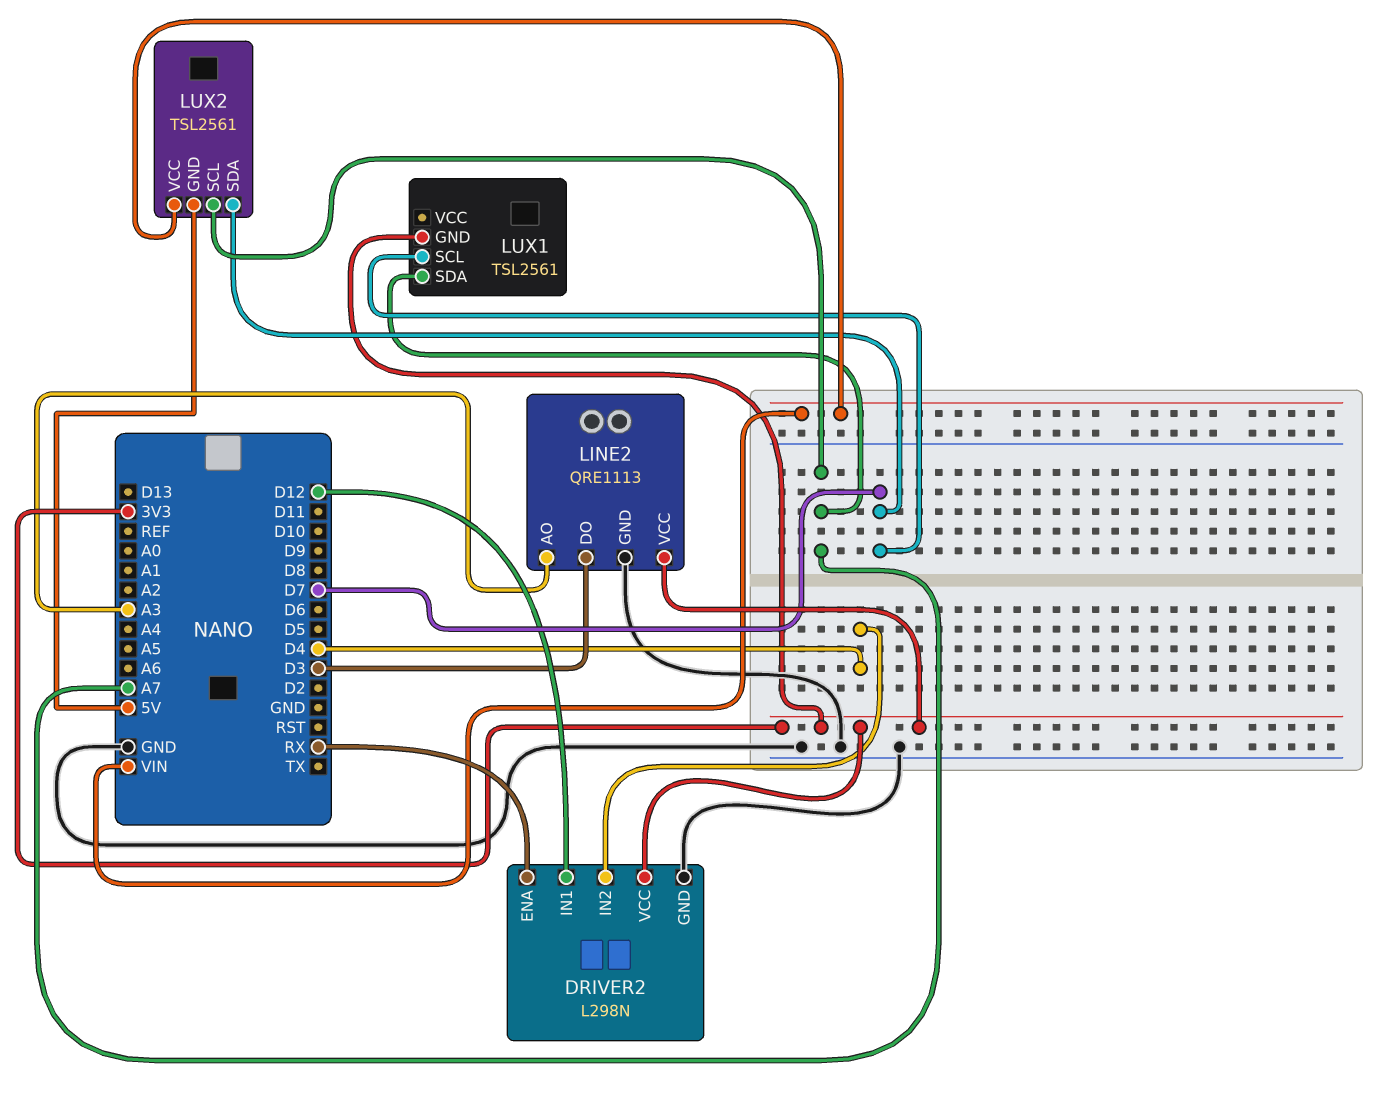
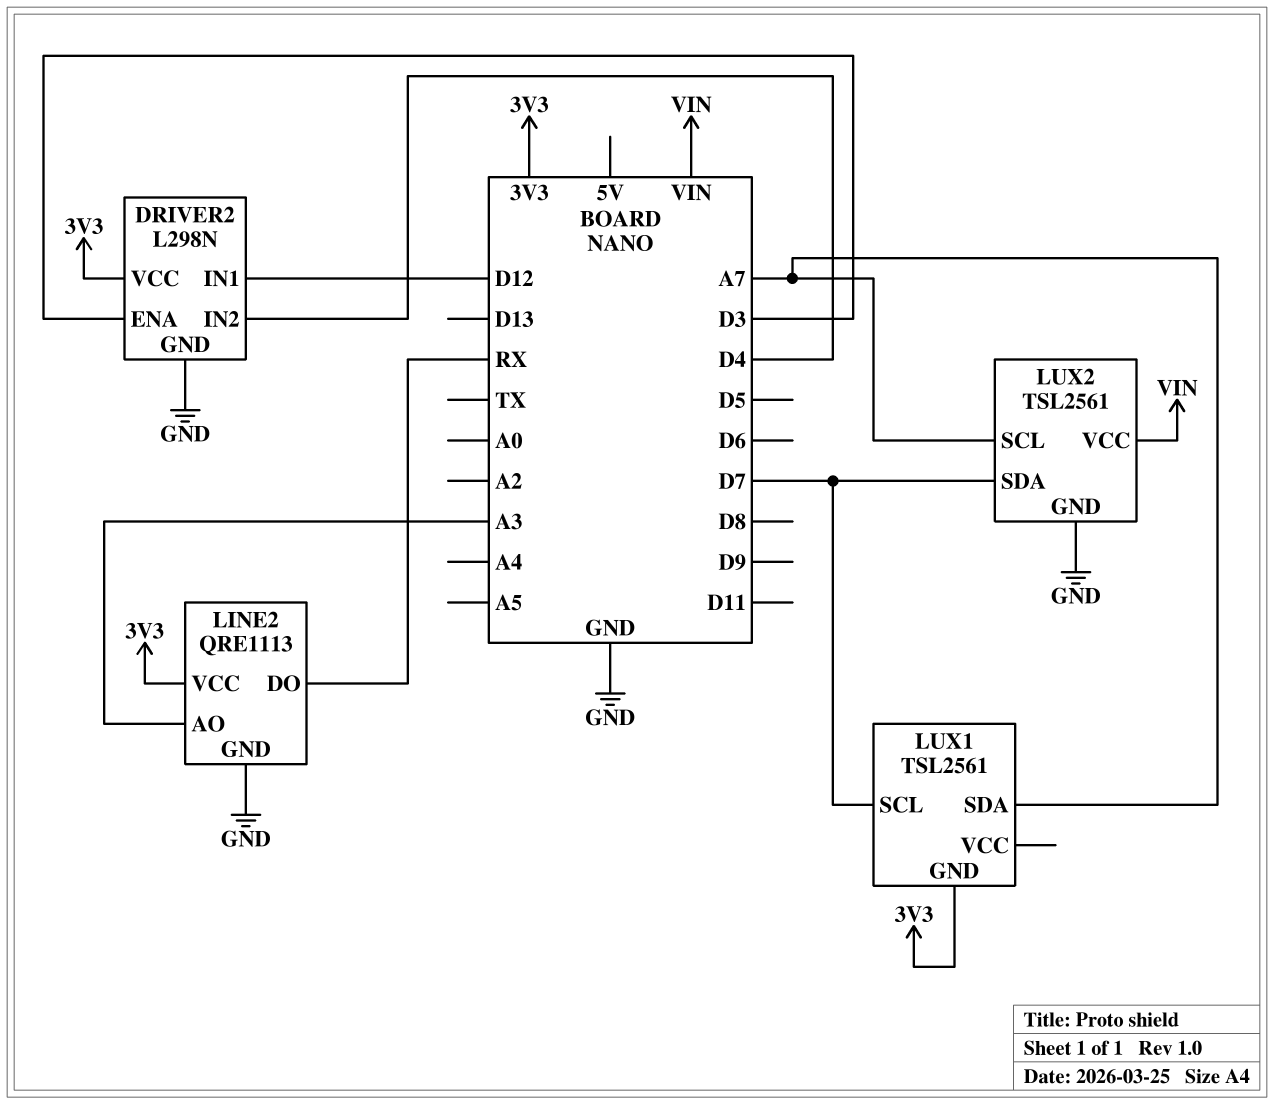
DRIVER2 pin ENA: RX -> D3
LINE2 pin DO: D3 -> RX
LUX2 pin GND: 5V -> GND

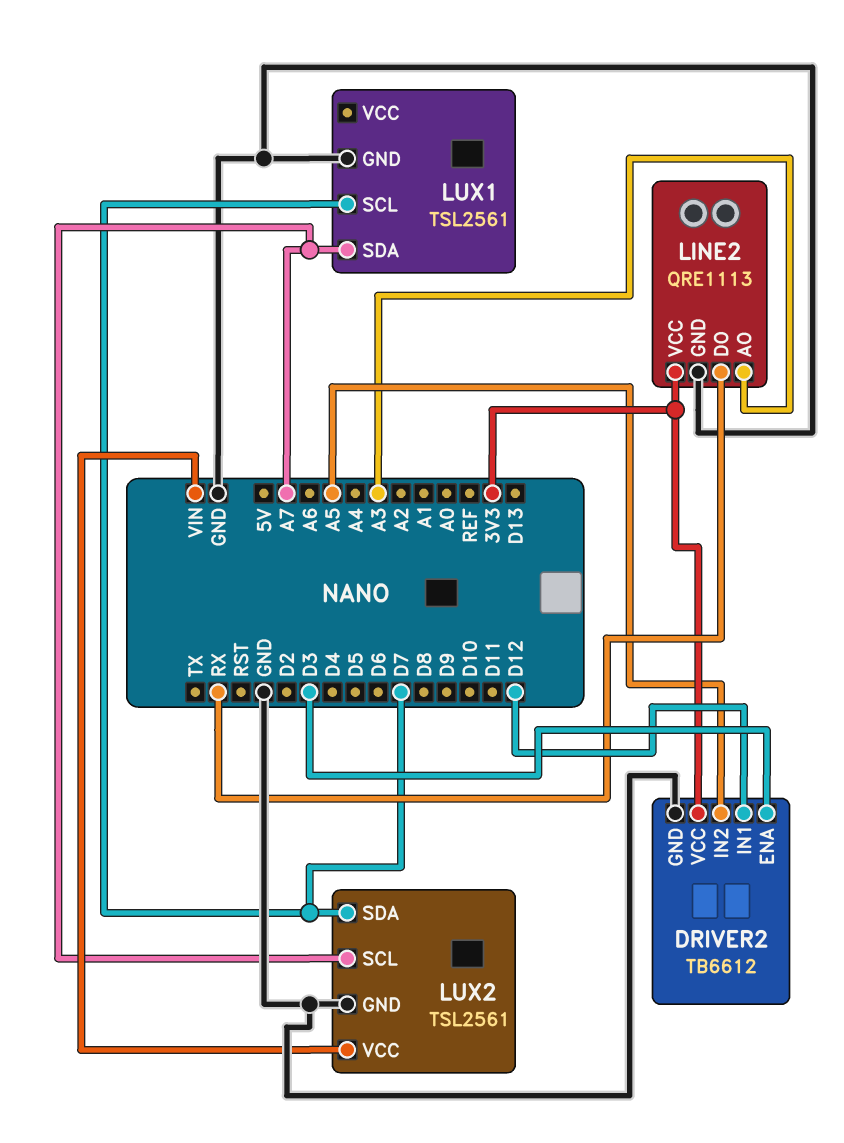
DRIVER2: L298N -> TB6612
DRIVER2 pin IN2: D4 -> A5
LUX1 pin GND: 3V3 -> GND

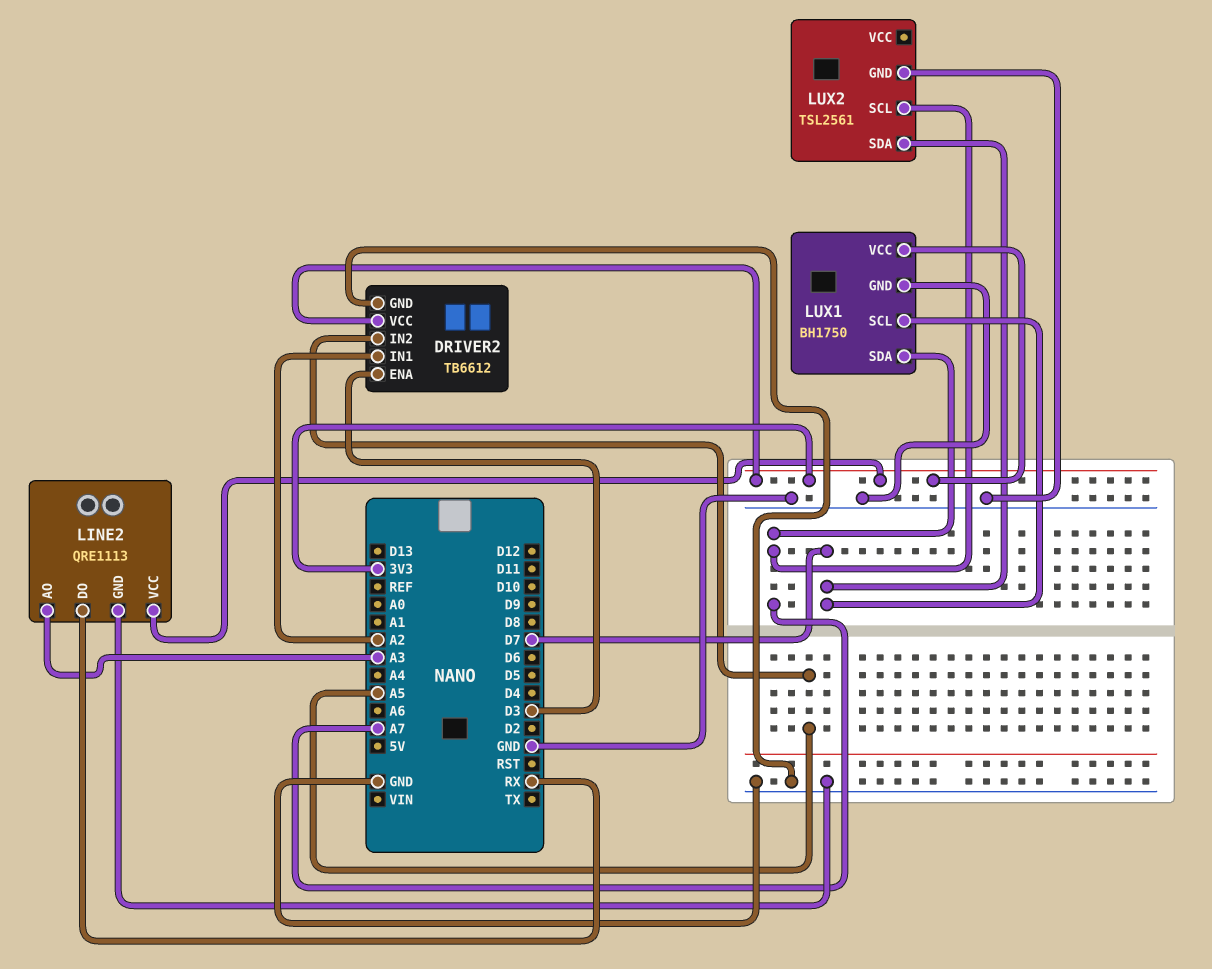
DRIVER2 pin IN1: D12 -> A2
LUX1: TSL2561 -> BH1750
LUX1 pin VCC: none -> 3V3
LUX2 pin VCC: VIN -> none

